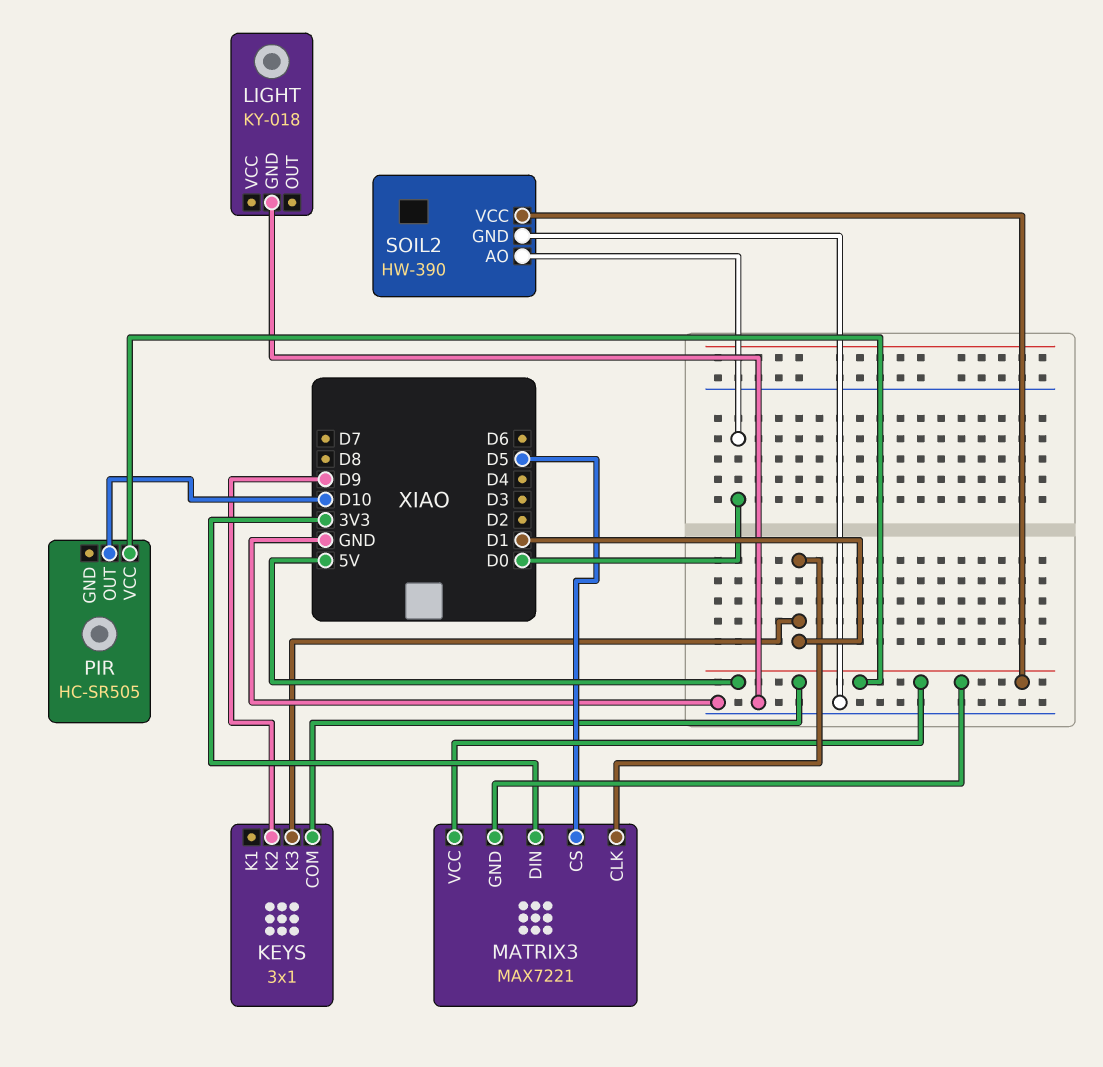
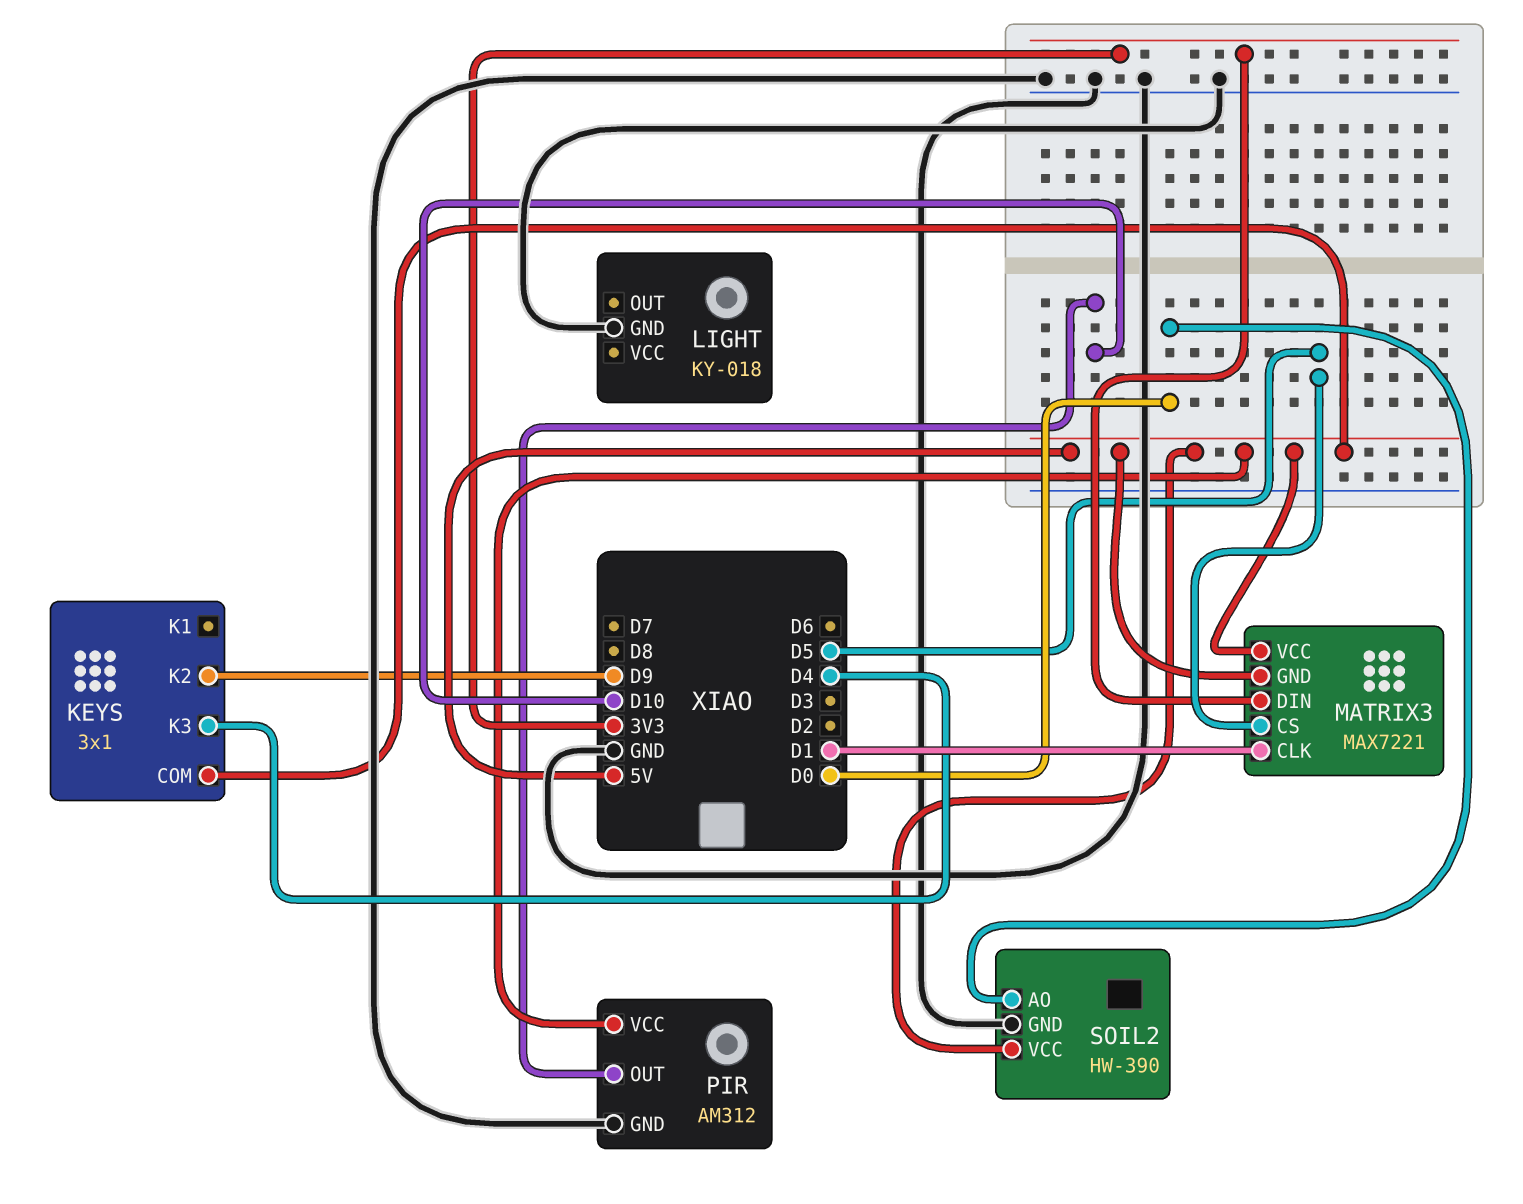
KEYS pin K3: D1 -> D4
PIR: HC-SR505 -> AM312
PIR pin GND: none -> GND

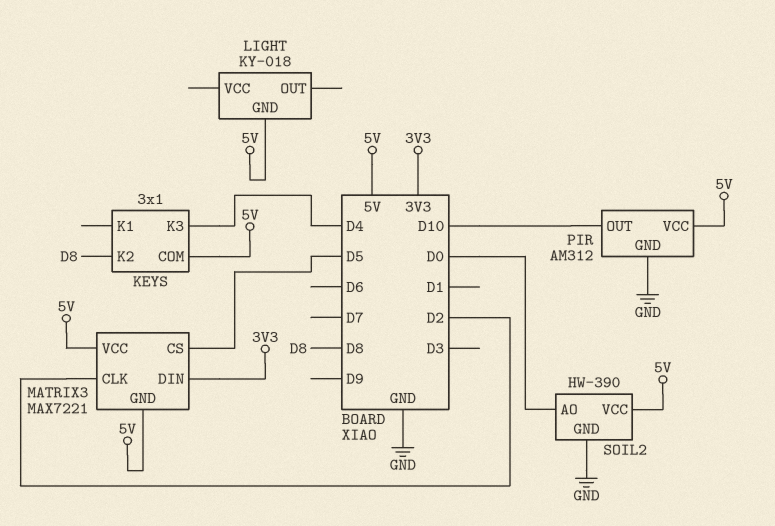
KEYS pin K2: D9 -> D8
LIGHT pin GND: GND -> 5V
MATRIX3 pin CLK: D1 -> D2

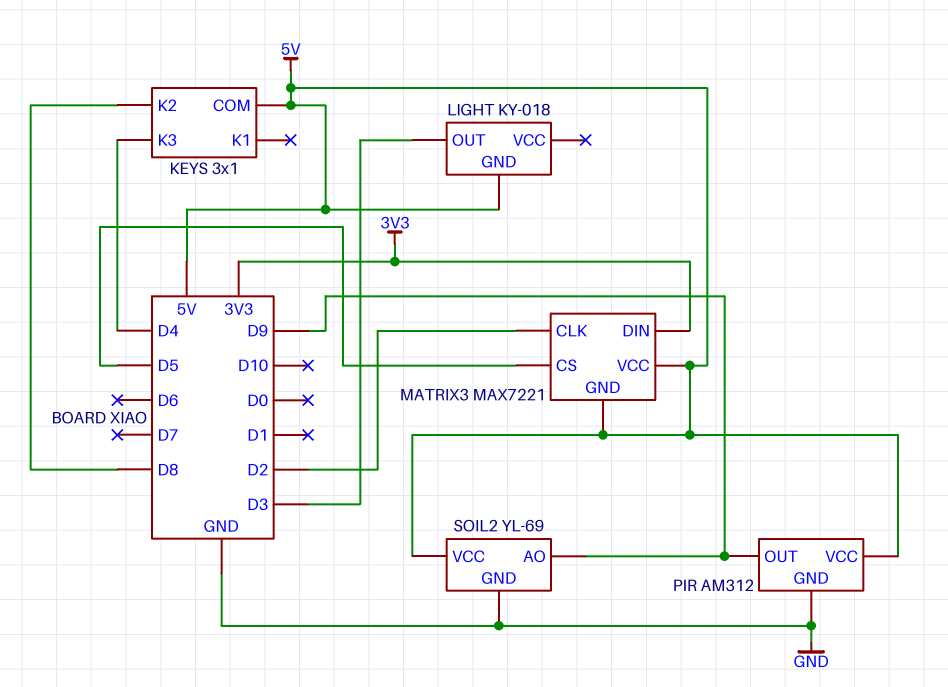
LIGHT pin OUT: none -> D3
PIR pin OUT: D10 -> D9
SOIL2: HW-390 -> YL-69
SOIL2 pin AO: D0 -> D9

